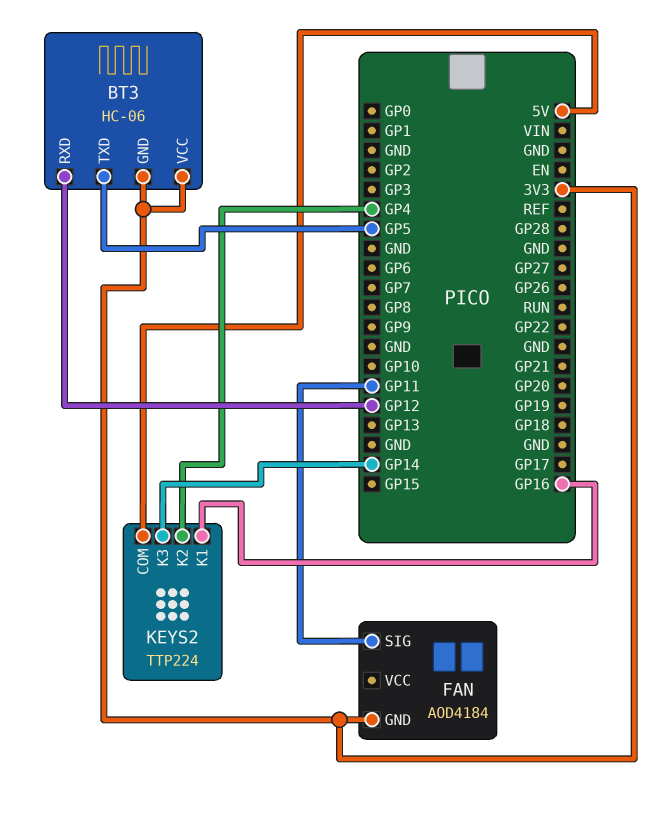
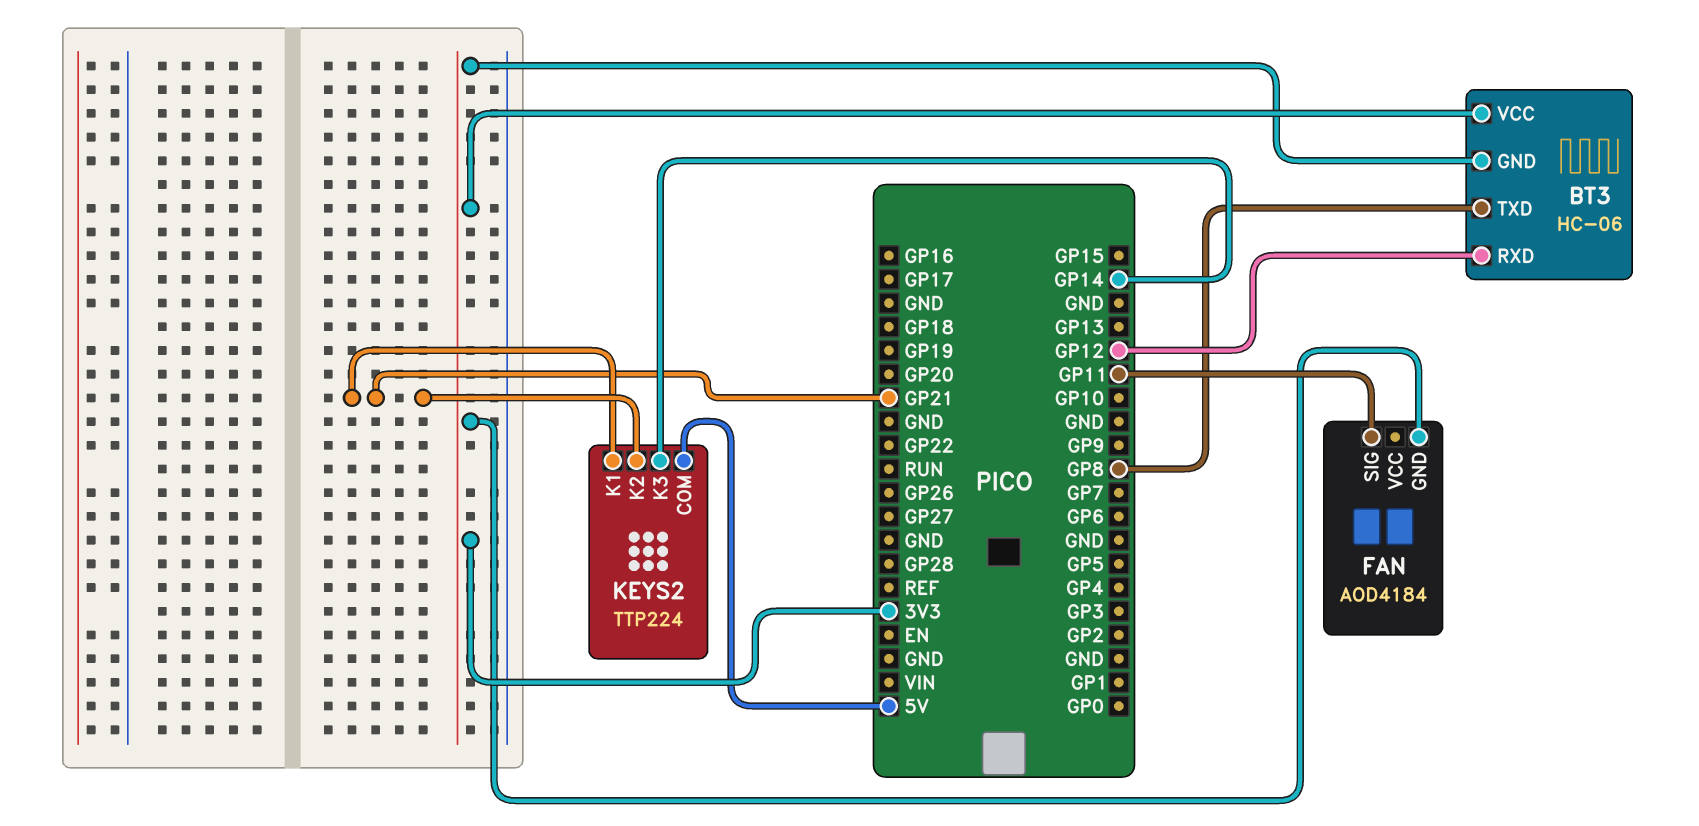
BT3 pin TXD: GP5 -> GP8
KEYS2 pin K1: GP16 -> GP21
KEYS2 pin K2: GP4 -> GP21

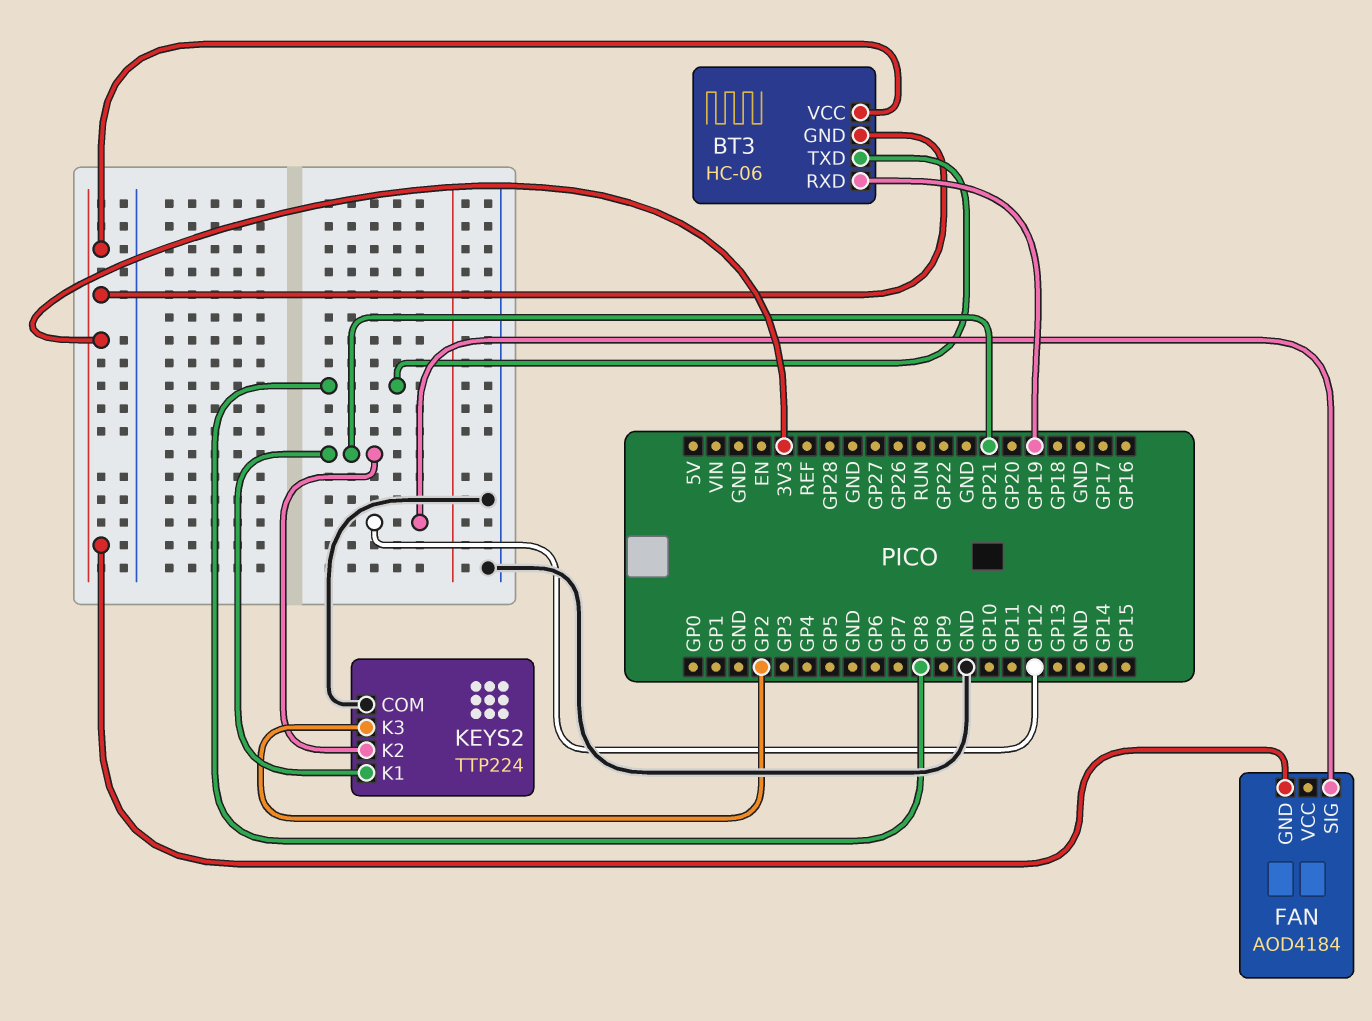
BT3 pin RXD: GP12 -> GP19
FAN pin SIG: GP11 -> GP12
KEYS2 pin COM: 5V -> GND
KEYS2 pin K3: GP14 -> GP2

